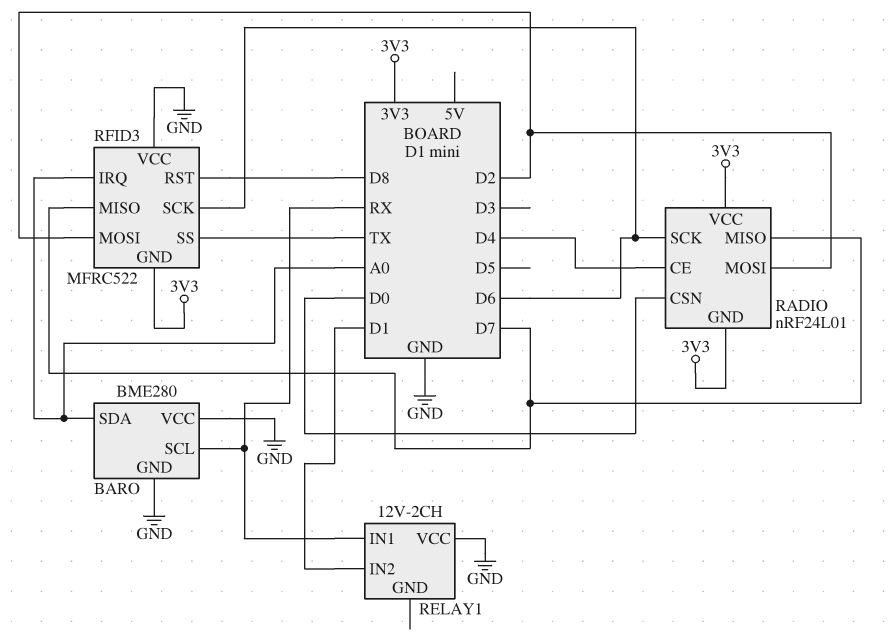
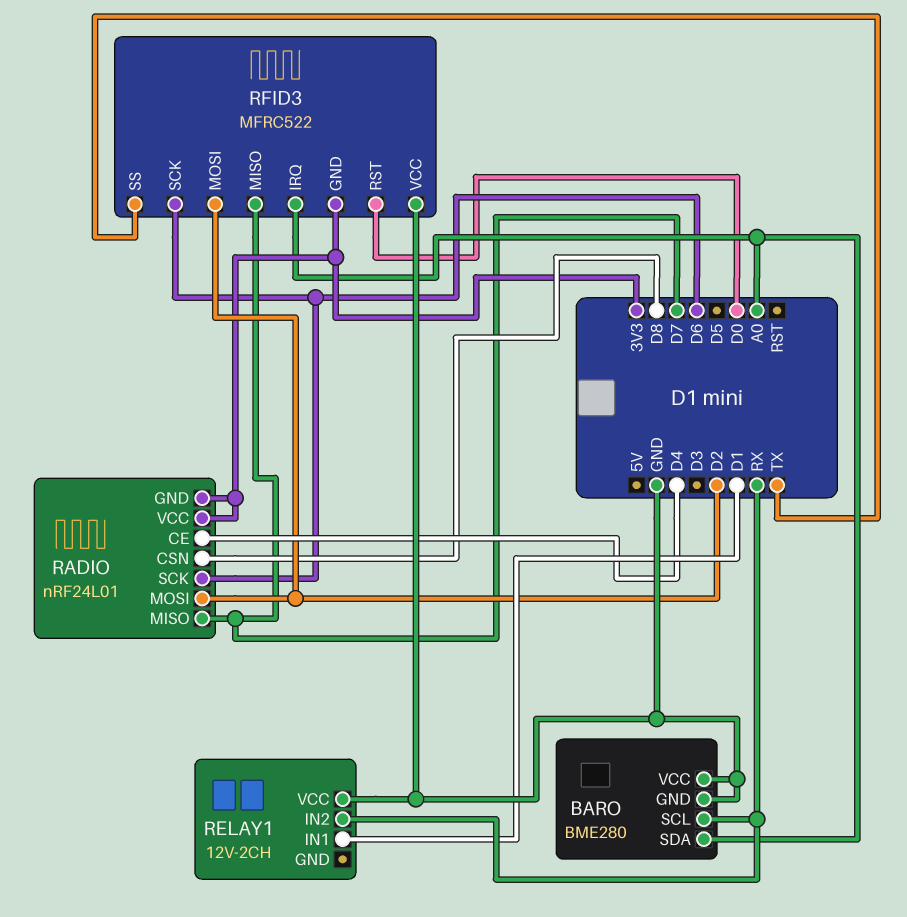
RADIO pin CSN: D0 -> D8
RELAY1 pin IN1: RX -> D1
RELAY1 pin IN2: D1 -> RX
RFID3 pin RST: D8 -> D0

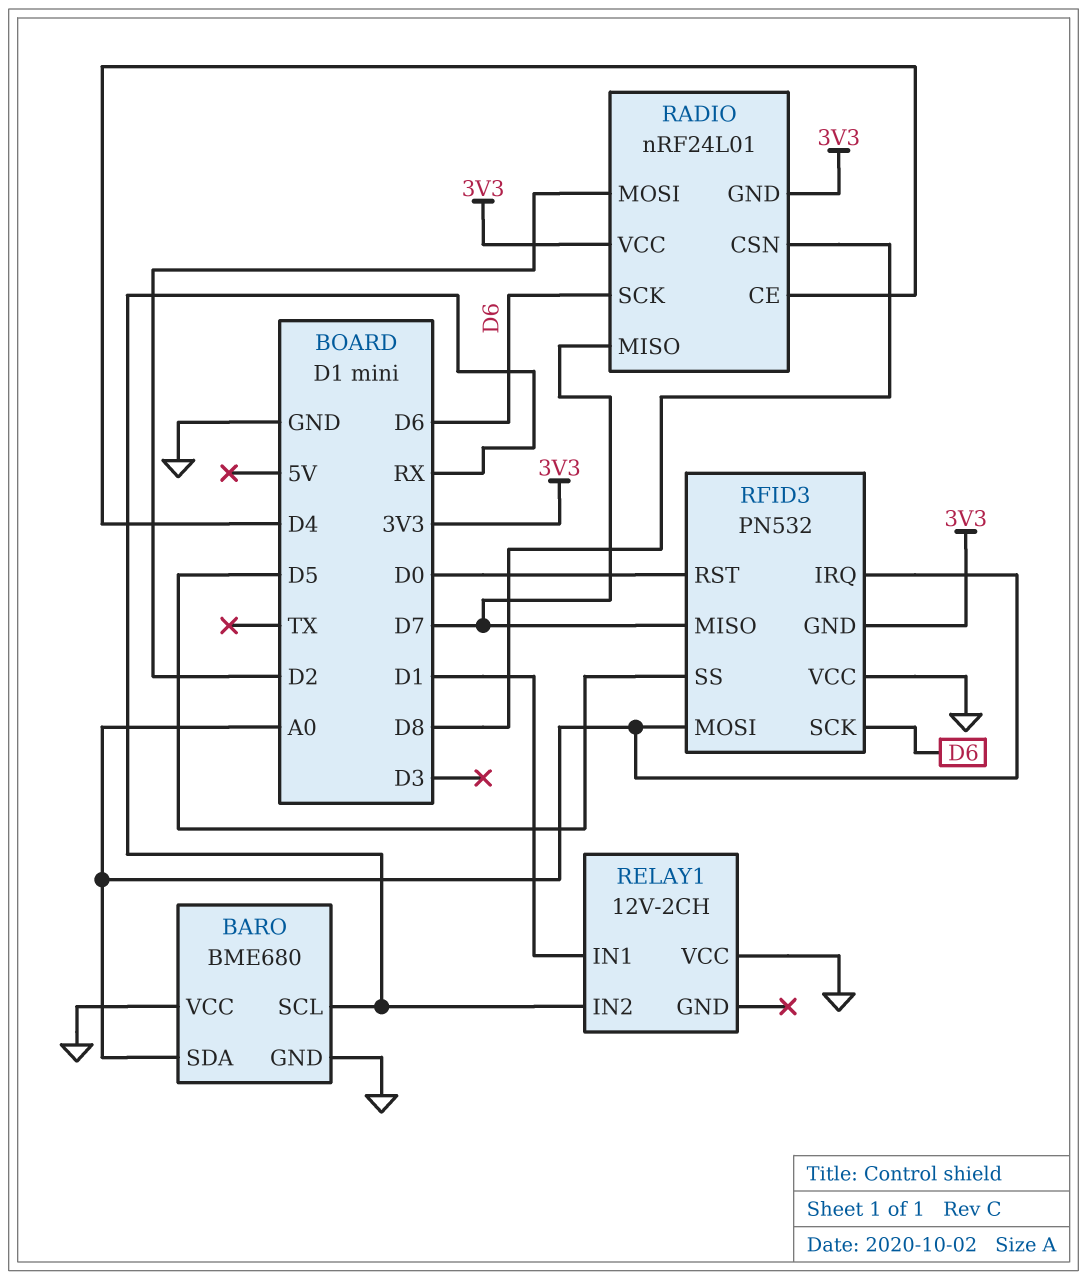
BARO: BME280 -> BME680
RFID3: MFRC522 -> PN532
RFID3 pin MOSI: D2 -> A0
RFID3 pin SS: TX -> D5

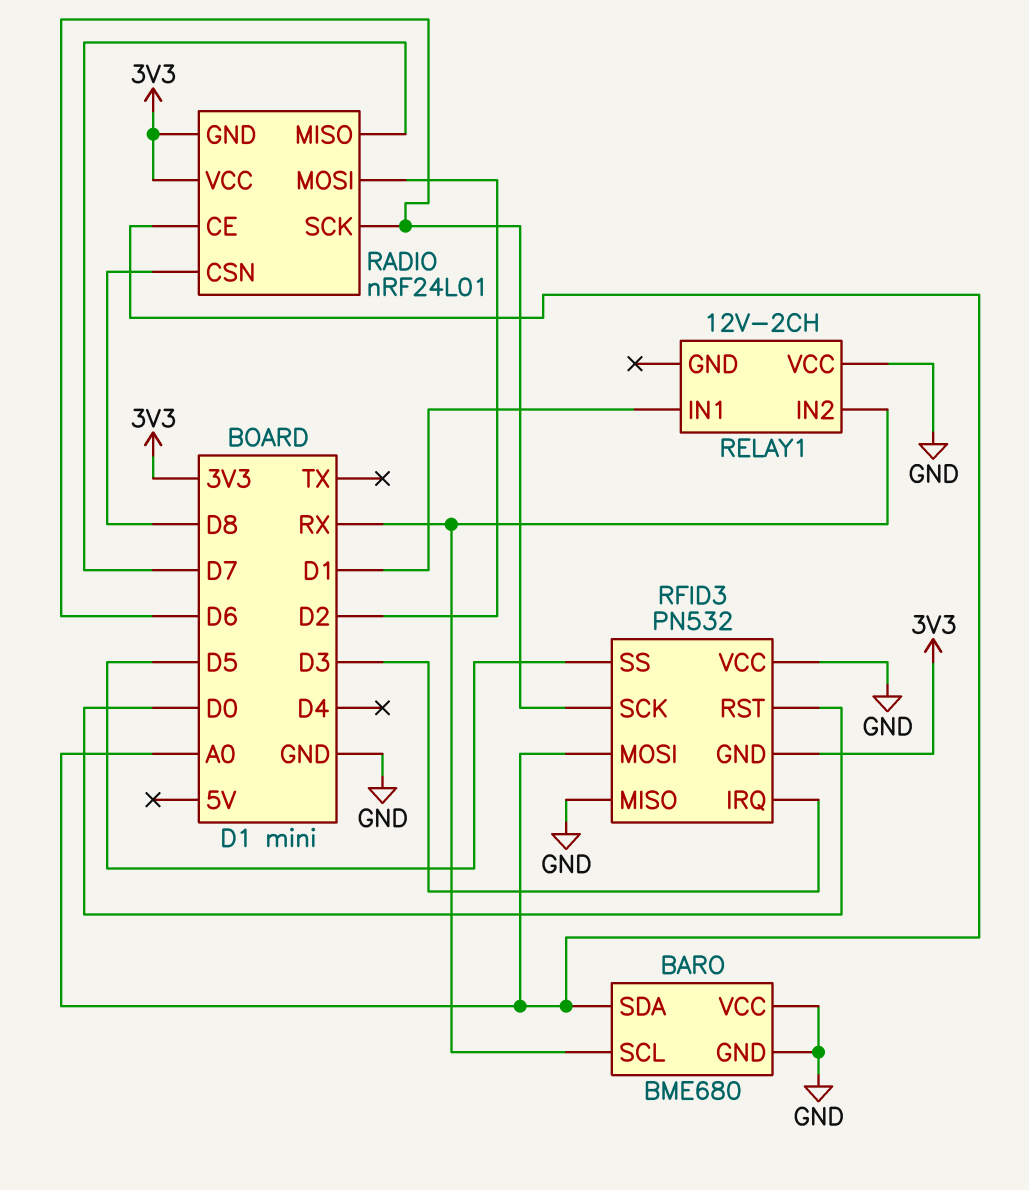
RADIO pin CE: D4 -> A0
RFID3 pin IRQ: A0 -> D3
RFID3 pin MISO: D7 -> GND

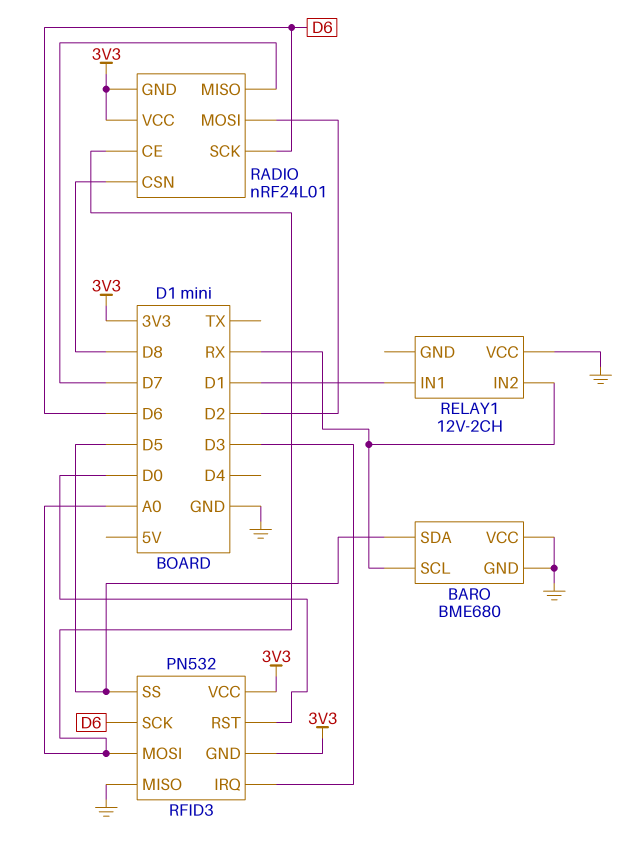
BARO pin SDA: A0 -> D5
RFID3 pin VCC: GND -> 3V3

